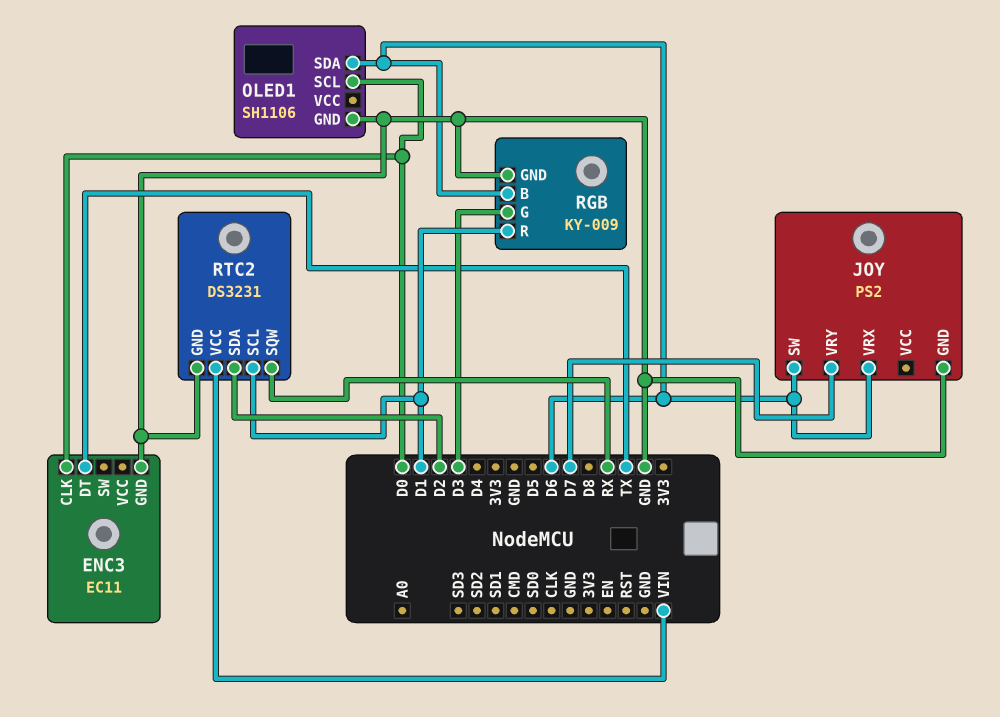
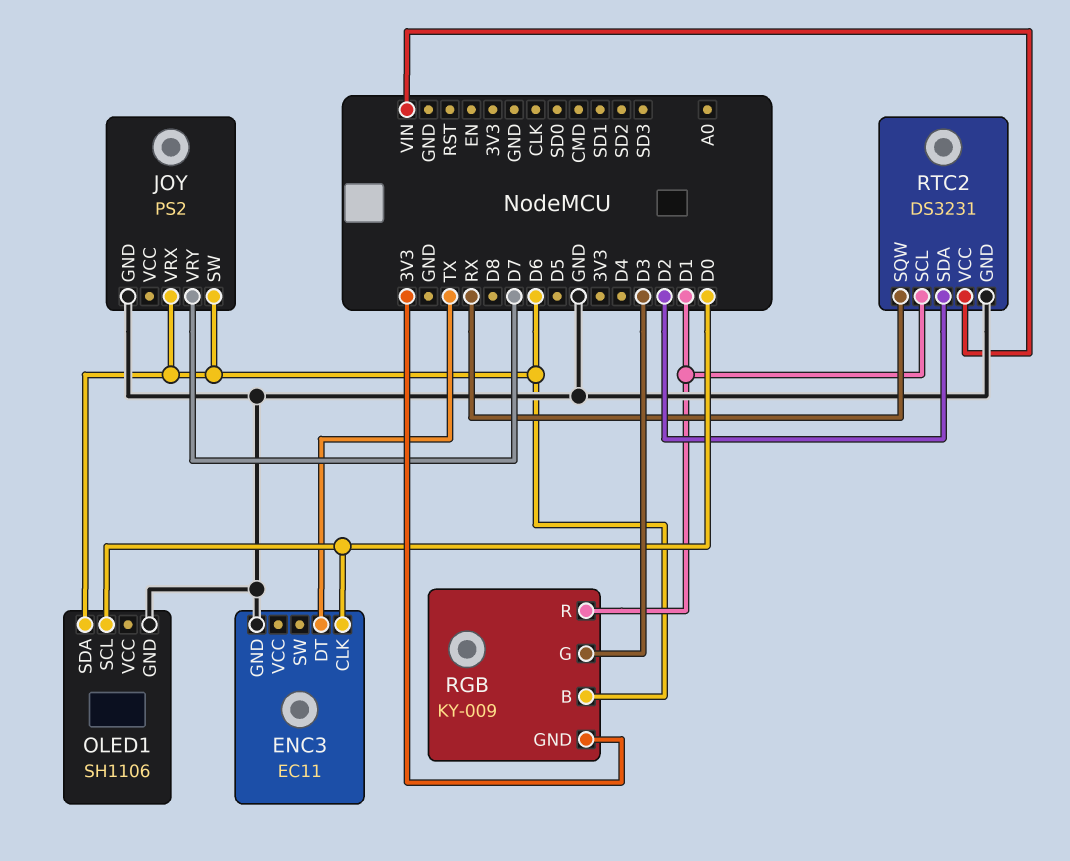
RGB pin GND: GND -> 3V3

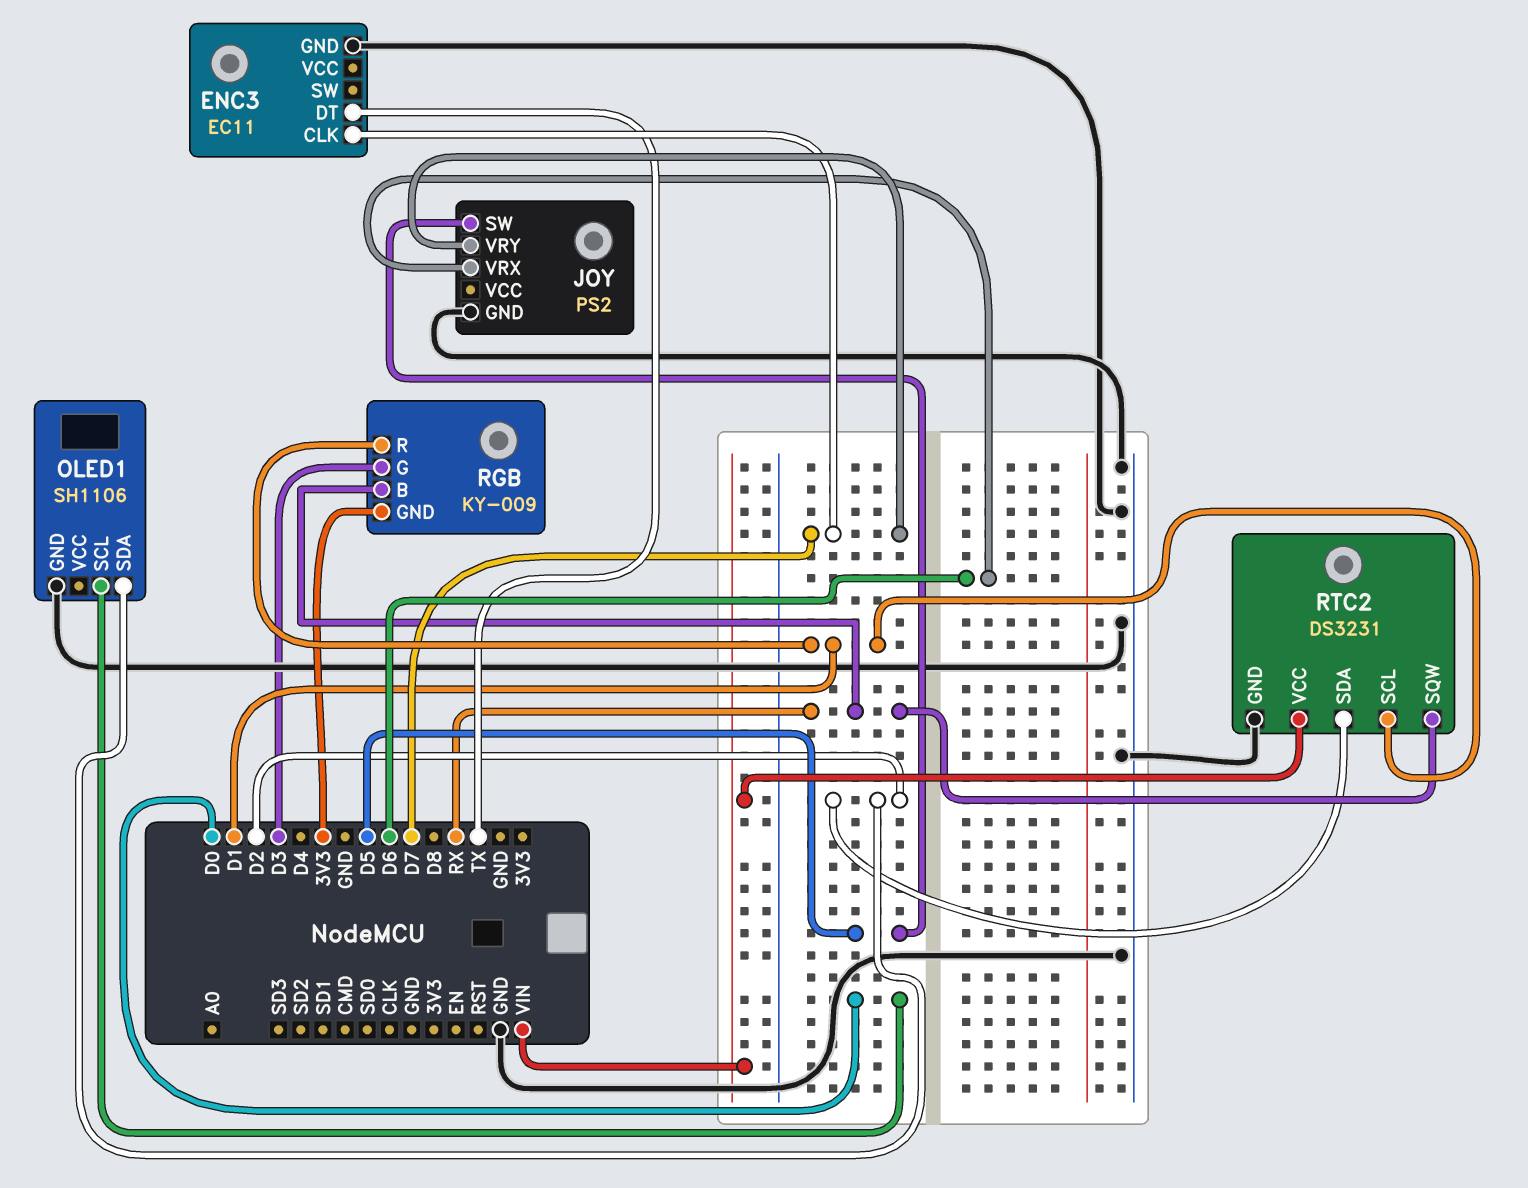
ENC3 pin CLK: D0 -> D7
JOY pin SW: D6 -> D5
OLED1 pin SDA: D6 -> D2
RGB pin B: D6 -> RX

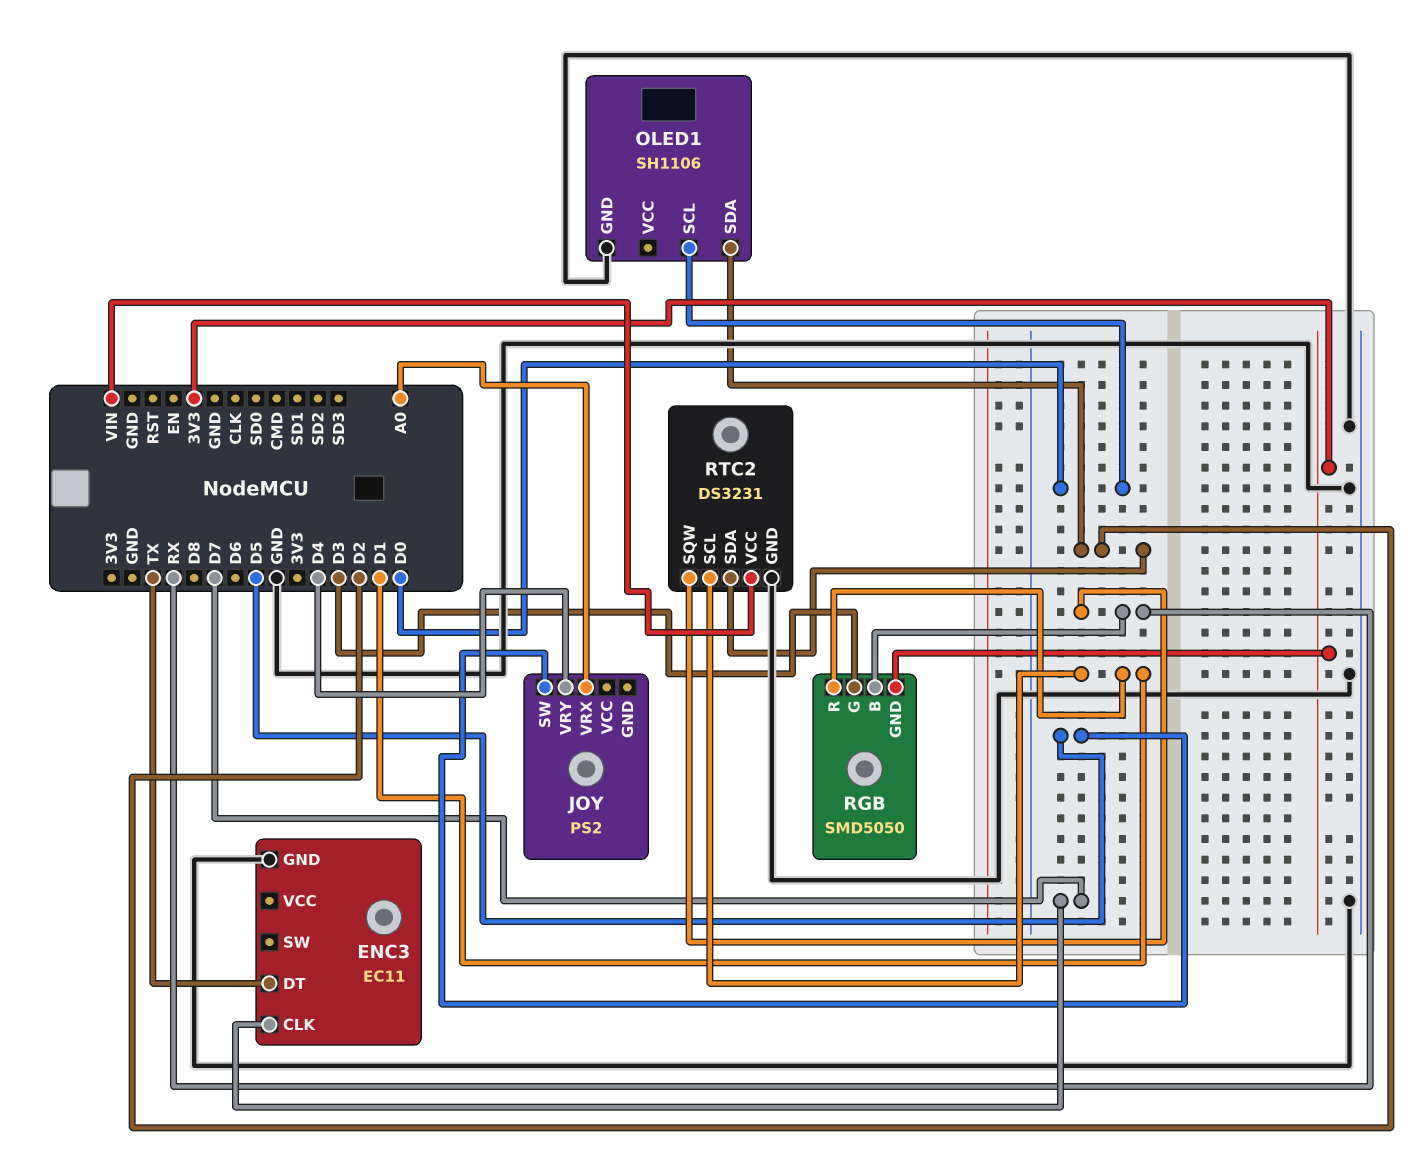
JOY pin GND: GND -> none
JOY pin VRX: D6 -> A0
JOY pin VRY: D7 -> D4
RGB: KY-009 -> SMD5050

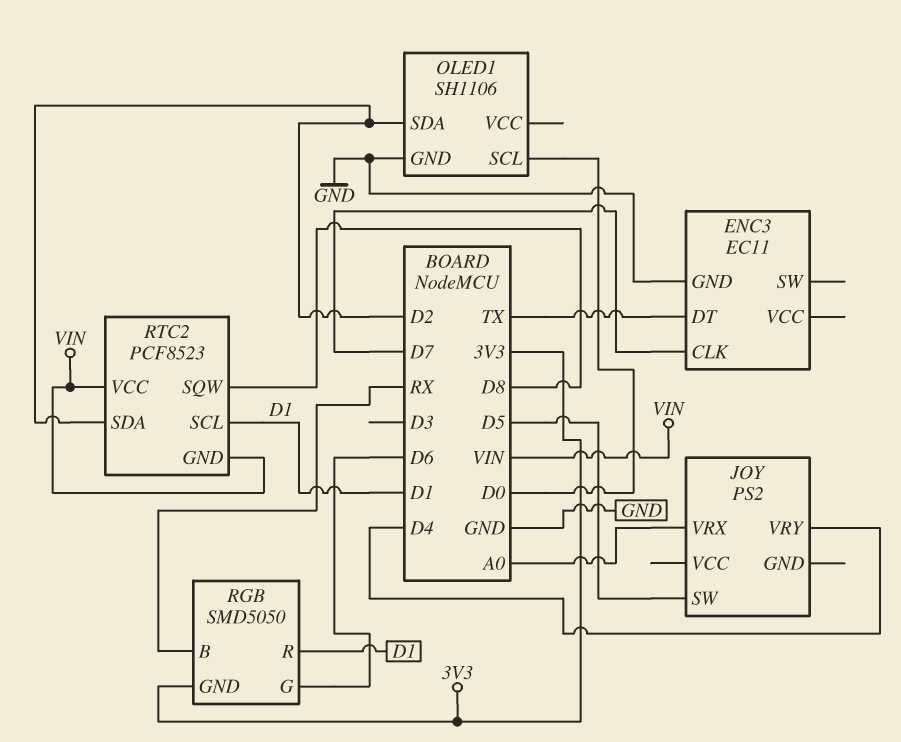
RGB pin G: D3 -> D6
RTC2: DS3231 -> PCF8523
RTC2 pin GND: GND -> VIN
RTC2 pin SQW: RX -> D8

